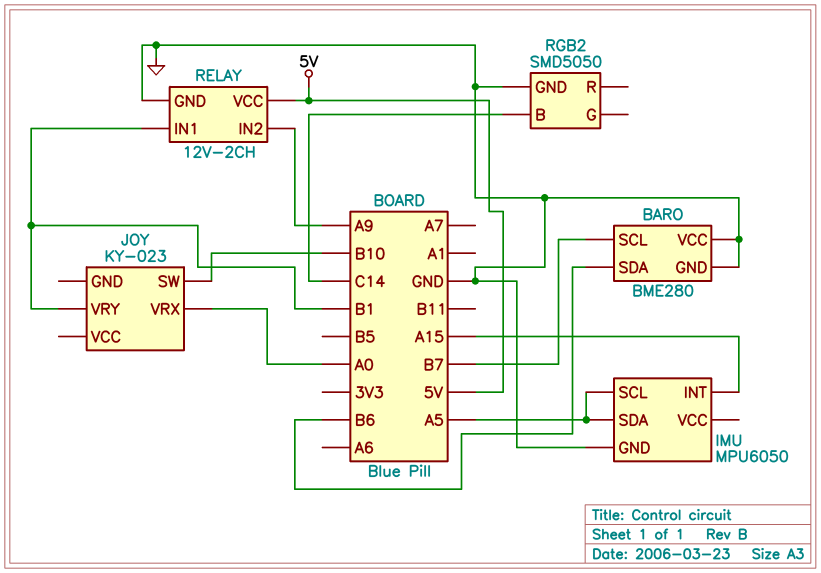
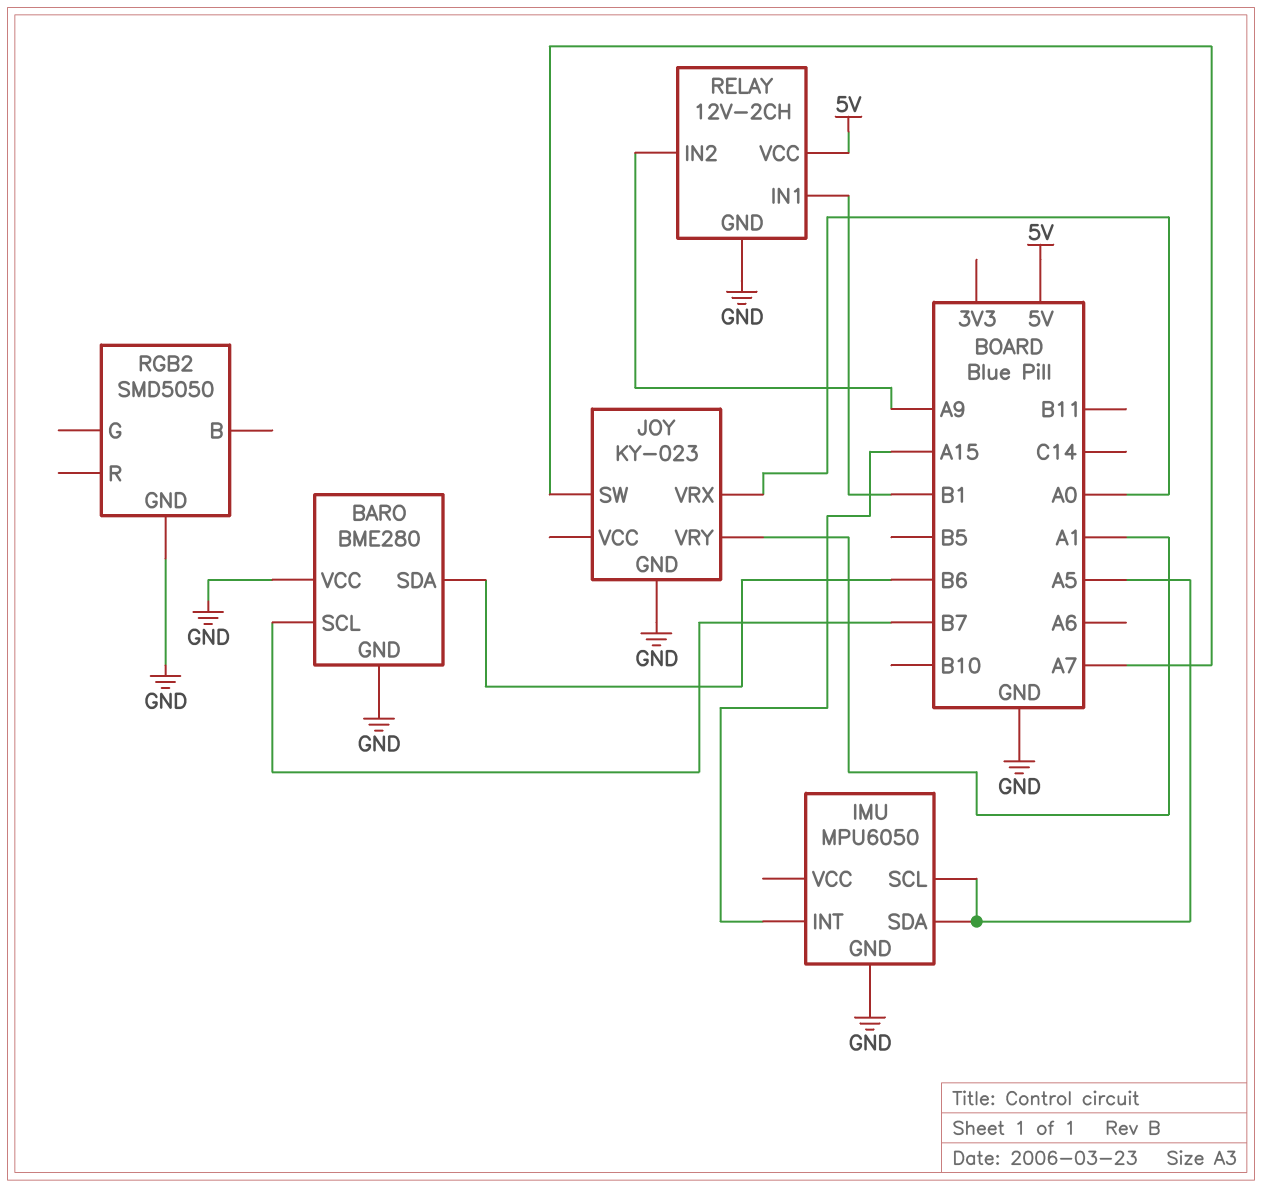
JOY pin GND: none -> GND
JOY pin SW: B10 -> A7
JOY pin VRY: B1 -> A1
RGB2 pin B: C14 -> none

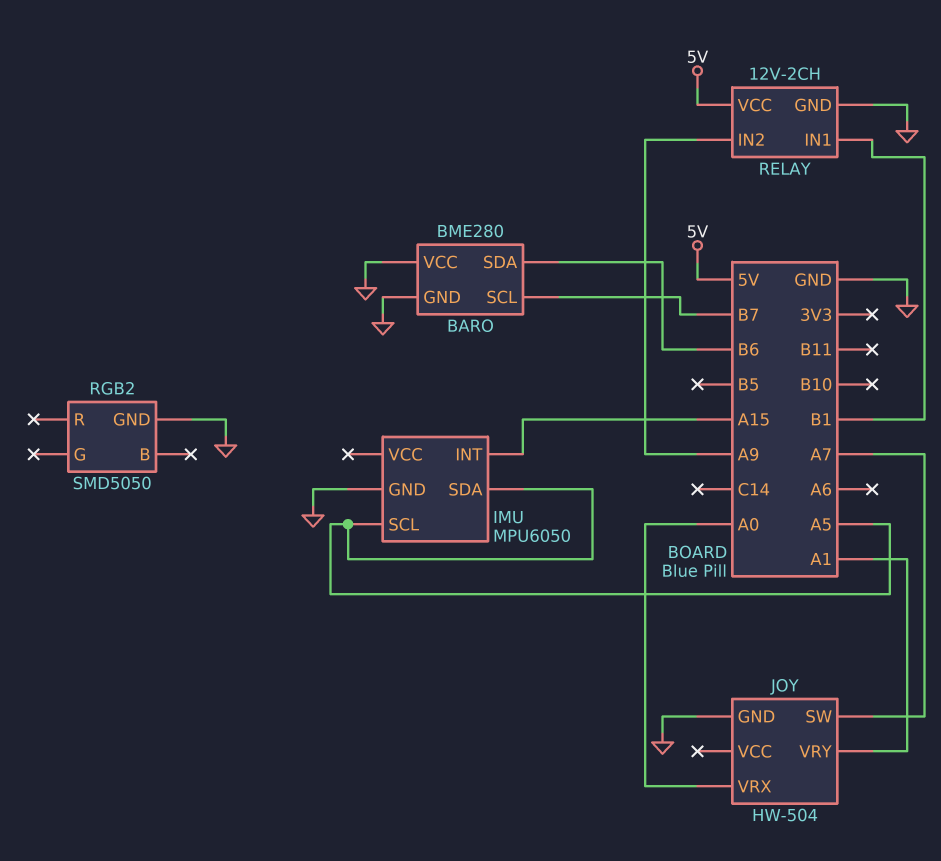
JOY: KY-023 -> HW-504

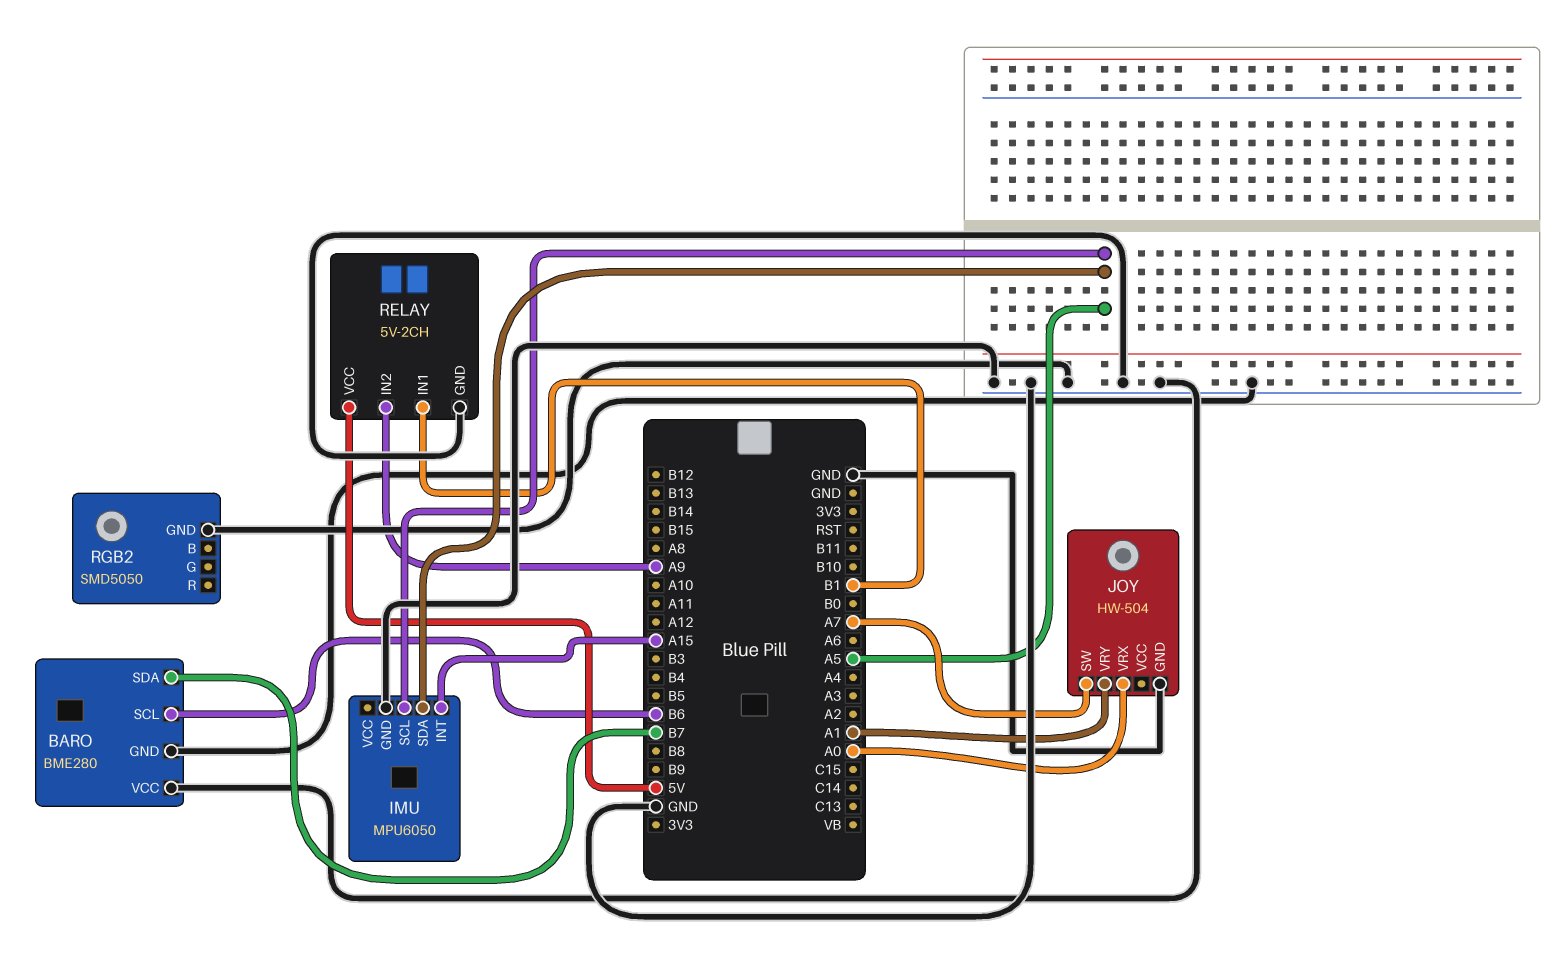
BARO pin SCL: B7 -> B6
BARO pin SDA: B6 -> B7
RELAY: 12V-2CH -> 5V-2CH

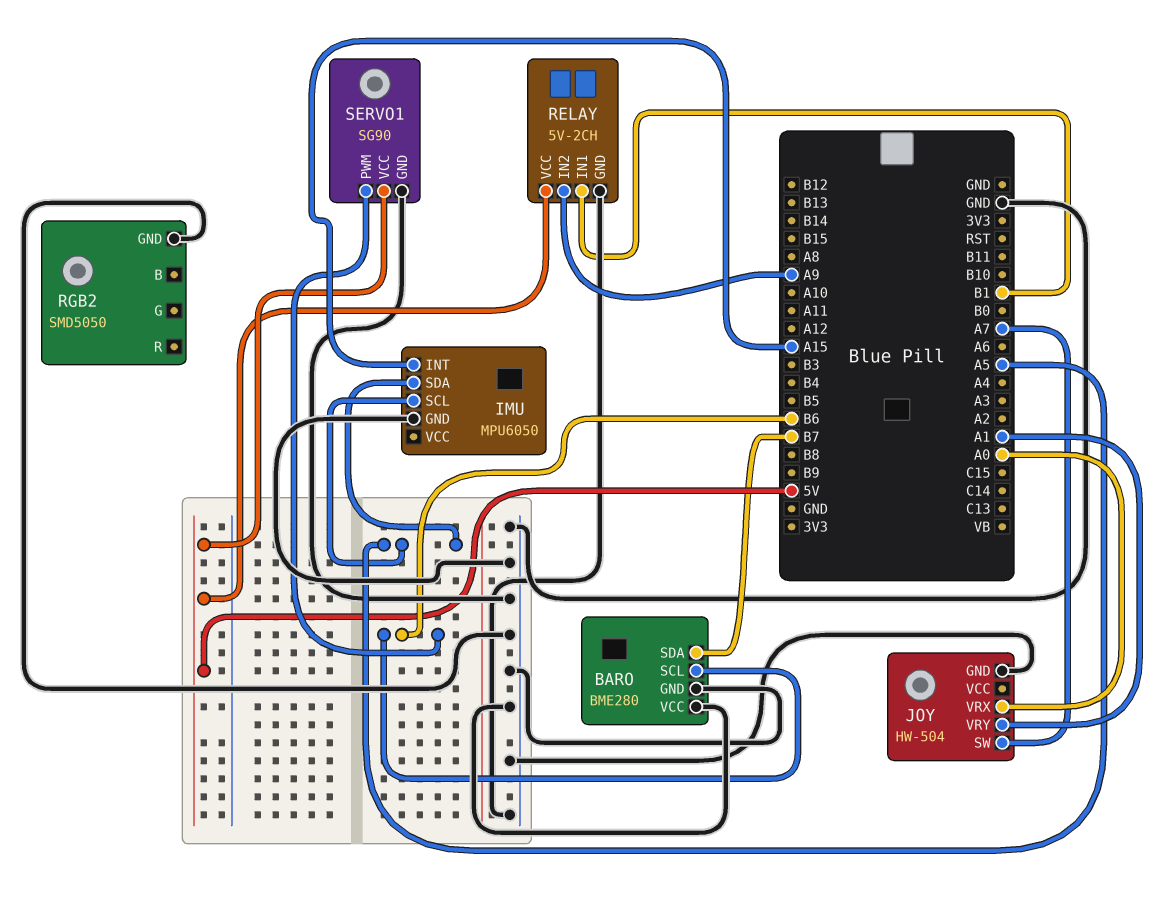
SERVO1: none -> SG90
SERVO1 pin GND: none -> GND
SERVO1 pin PWM: none -> B6
SERVO1 pin VCC: none -> 5V

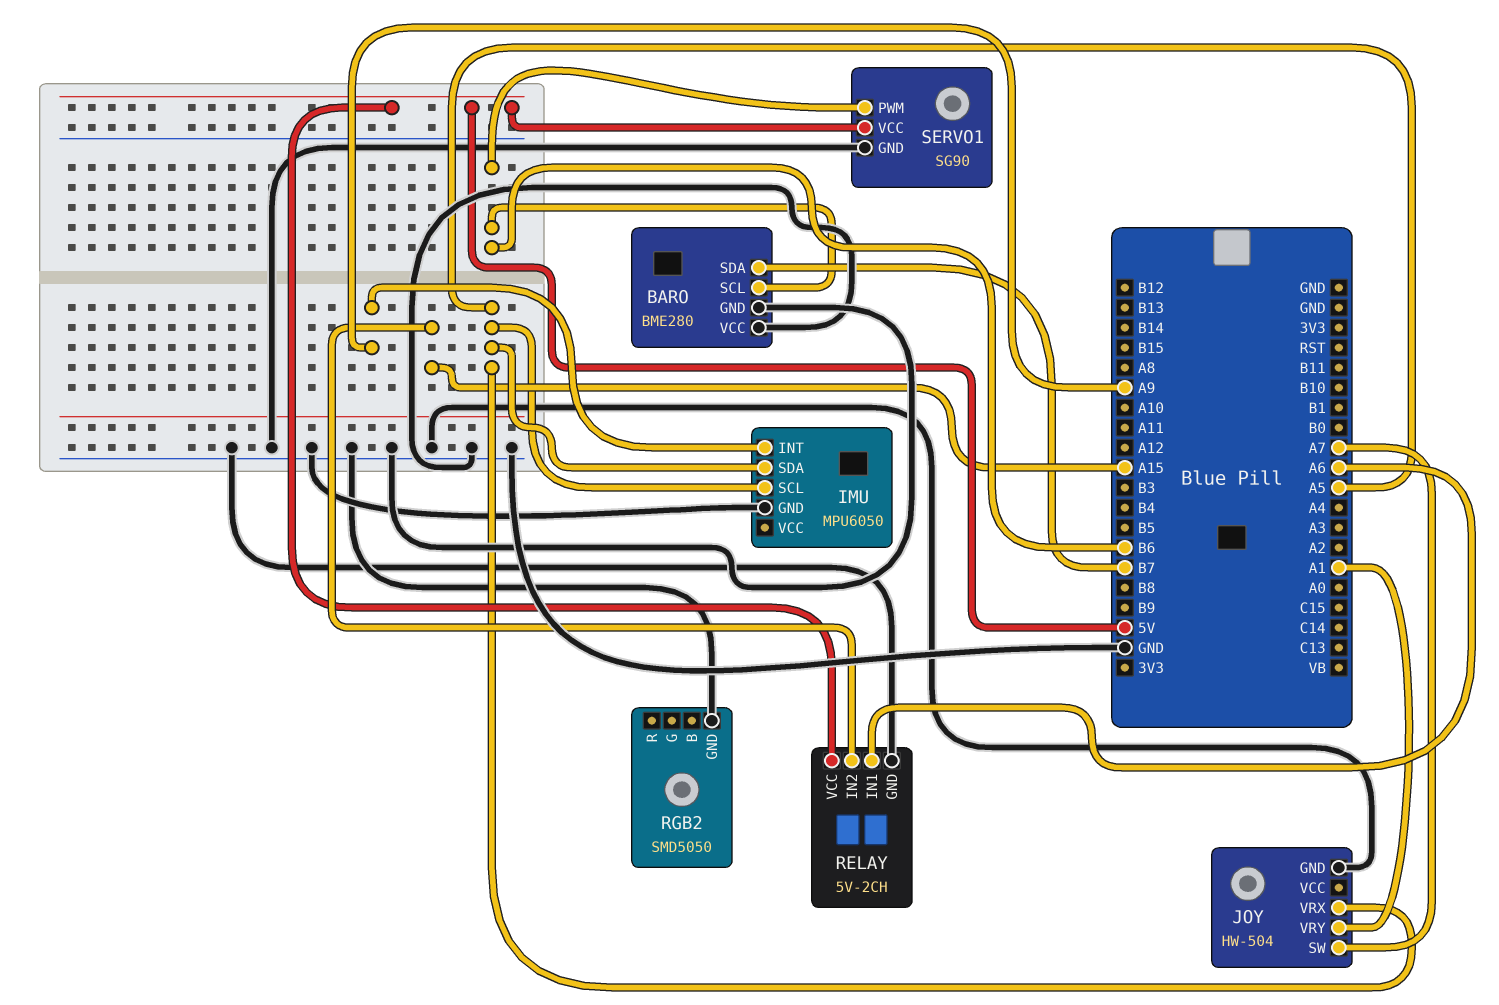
IMU pin INT: A15 -> A9
JOY pin VRX: A0 -> A5
RELAY pin IN1: B1 -> A6
RELAY pin IN2: A9 -> A15

